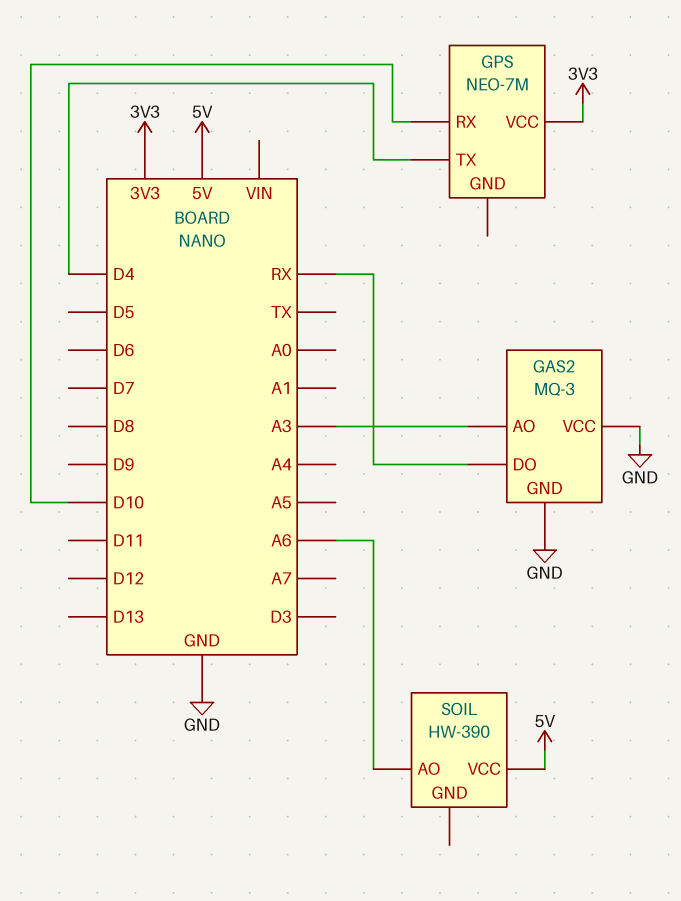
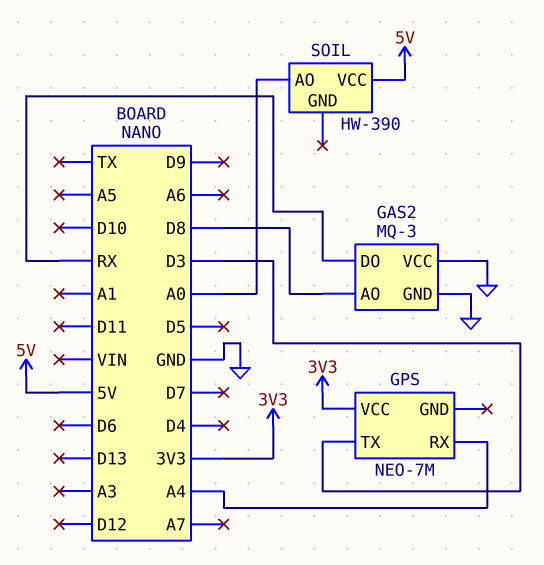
GAS2 pin AO: A3 -> D8
GPS pin RX: D10 -> A4
GPS pin TX: D4 -> D3
SOIL pin AO: A6 -> A0

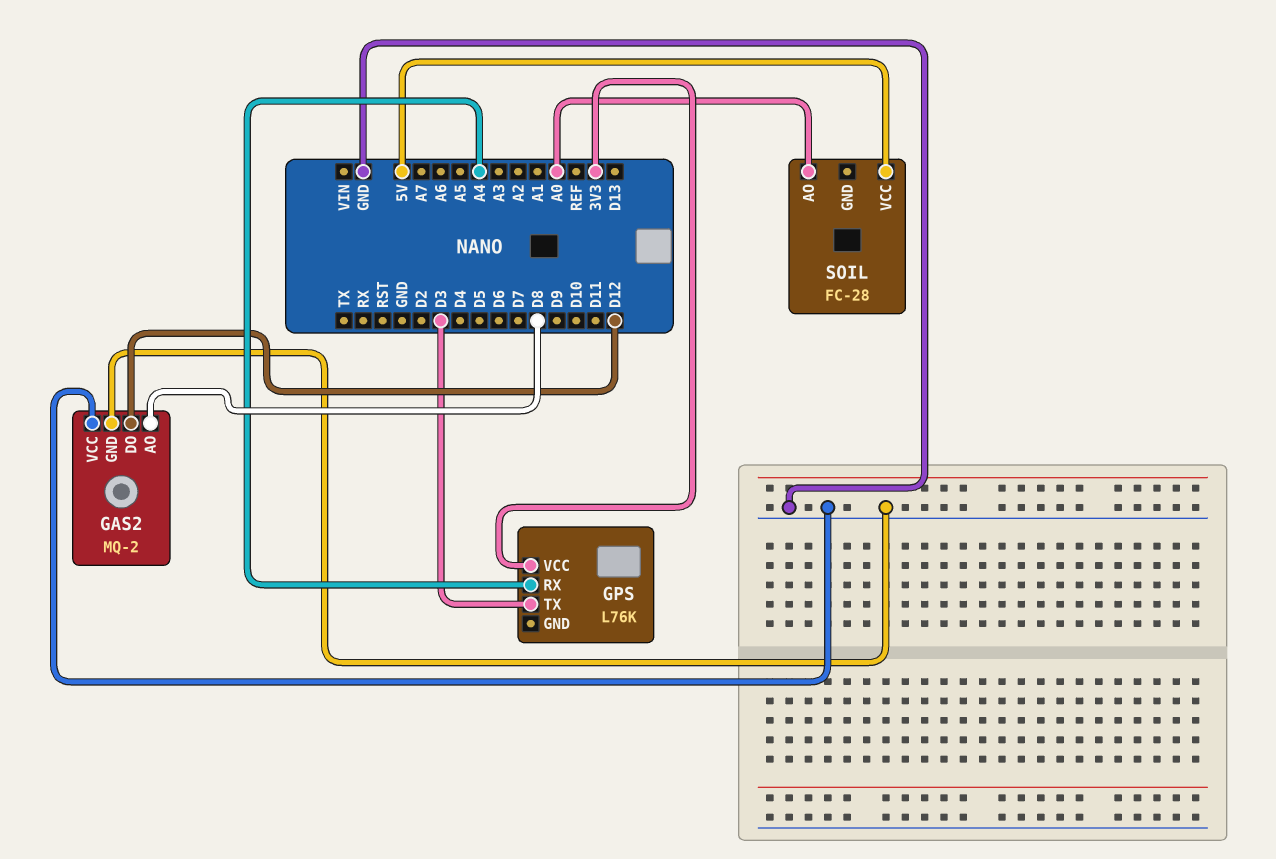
GAS2: MQ-3 -> MQ-2
GAS2 pin DO: RX -> D12
GPS: NEO-7M -> L76K
SOIL: HW-390 -> FC-28

